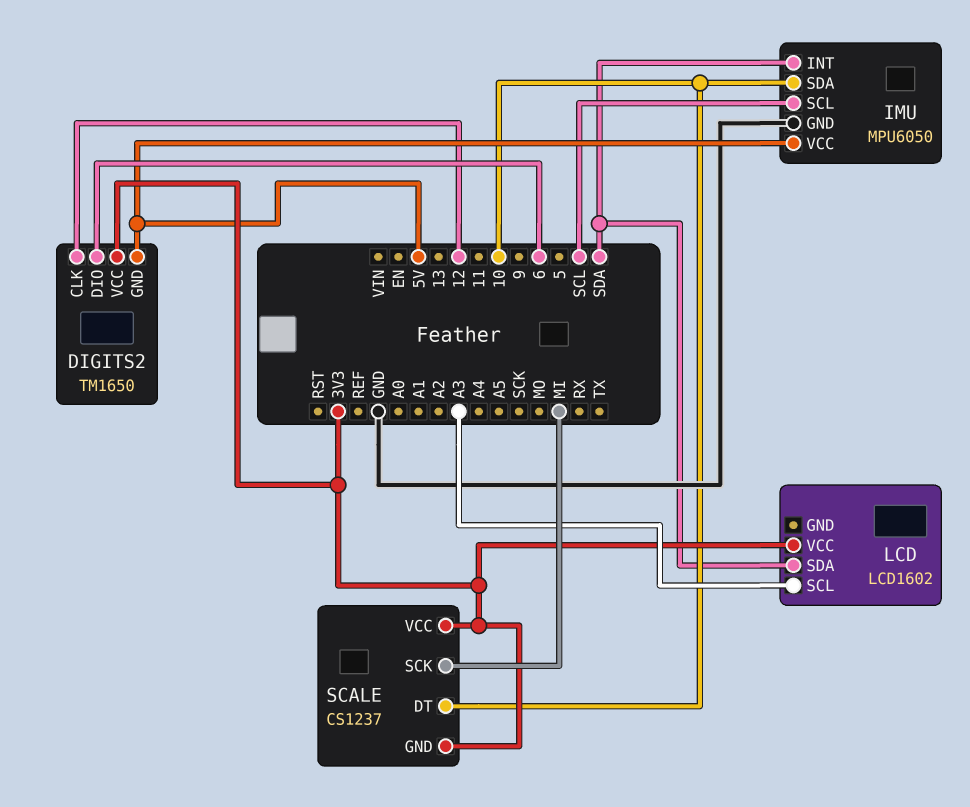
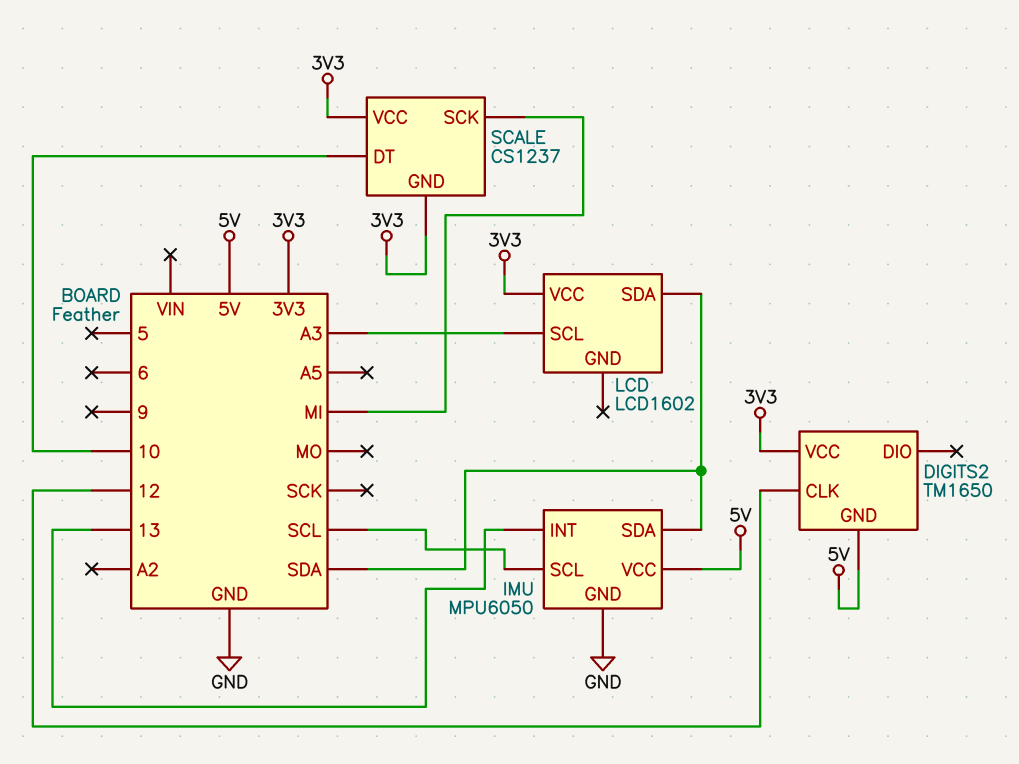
DIGITS2 pin DIO: 6 -> none
IMU pin INT: SDA -> 13
IMU pin SDA: 10 -> SDA

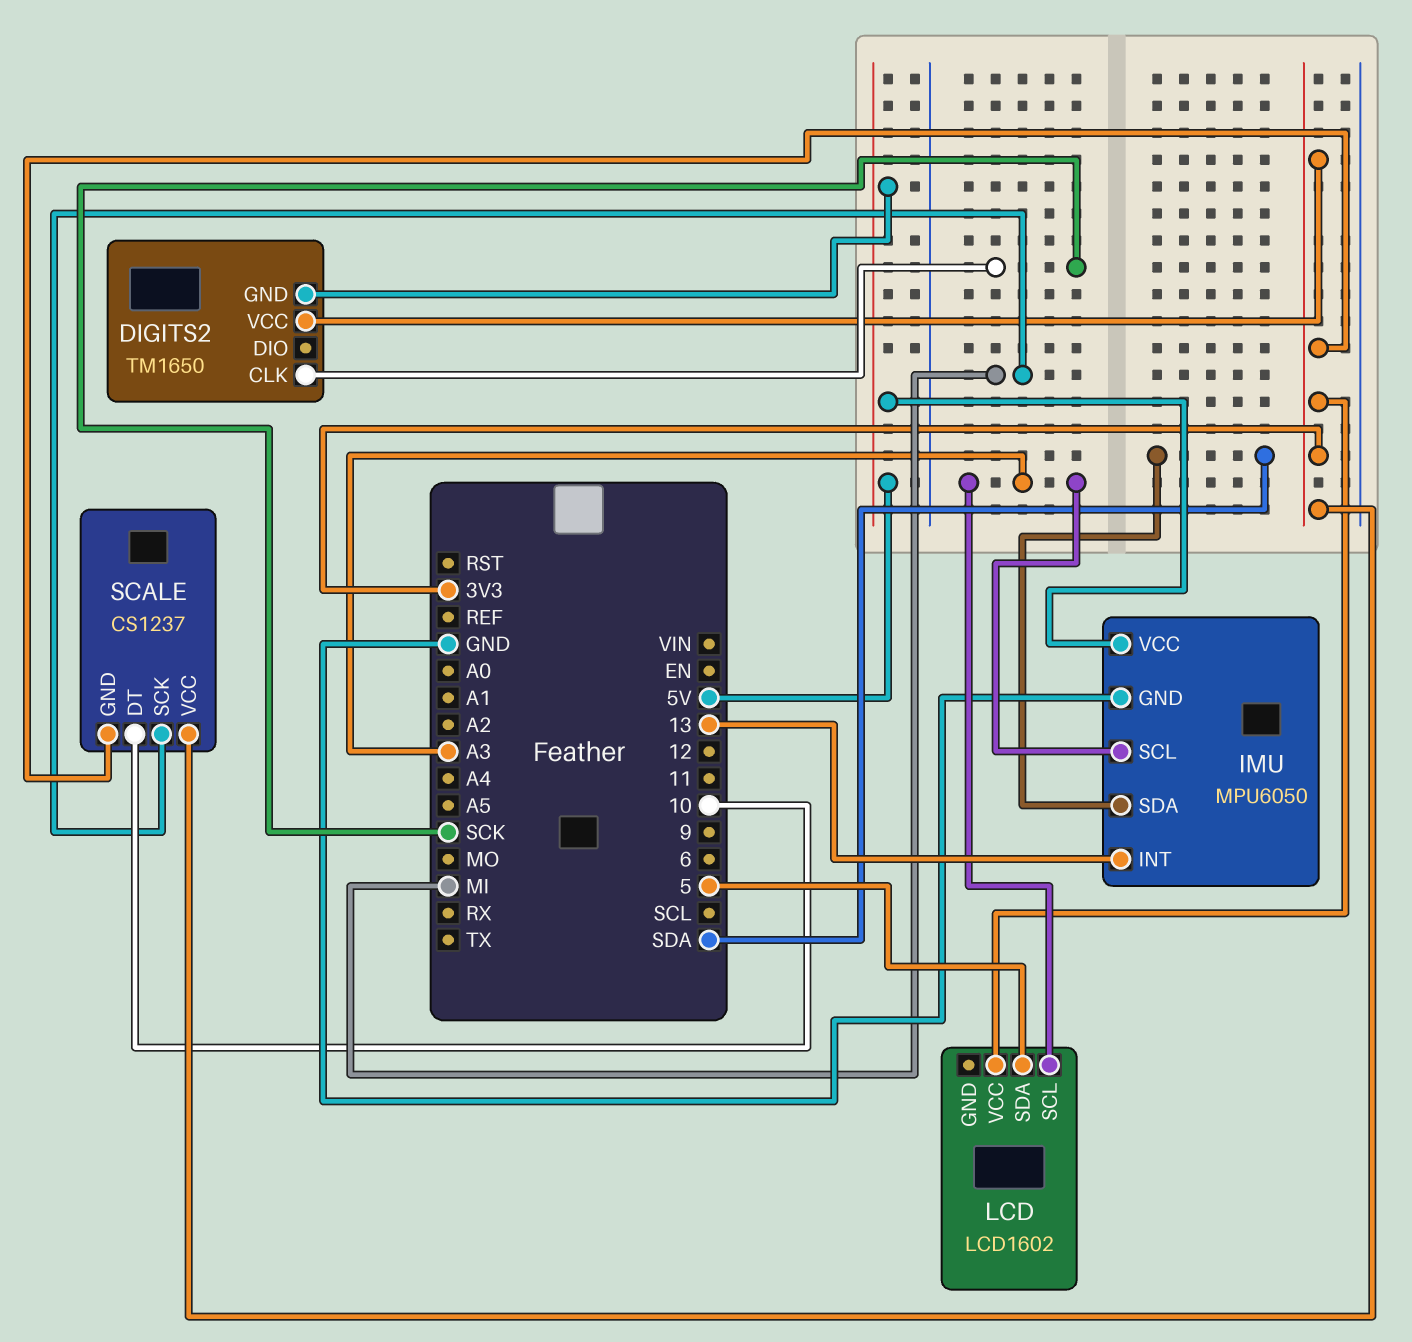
DIGITS2 pin CLK: 12 -> SCK
IMU pin SCL: SCL -> A3
LCD pin SDA: SDA -> 5

